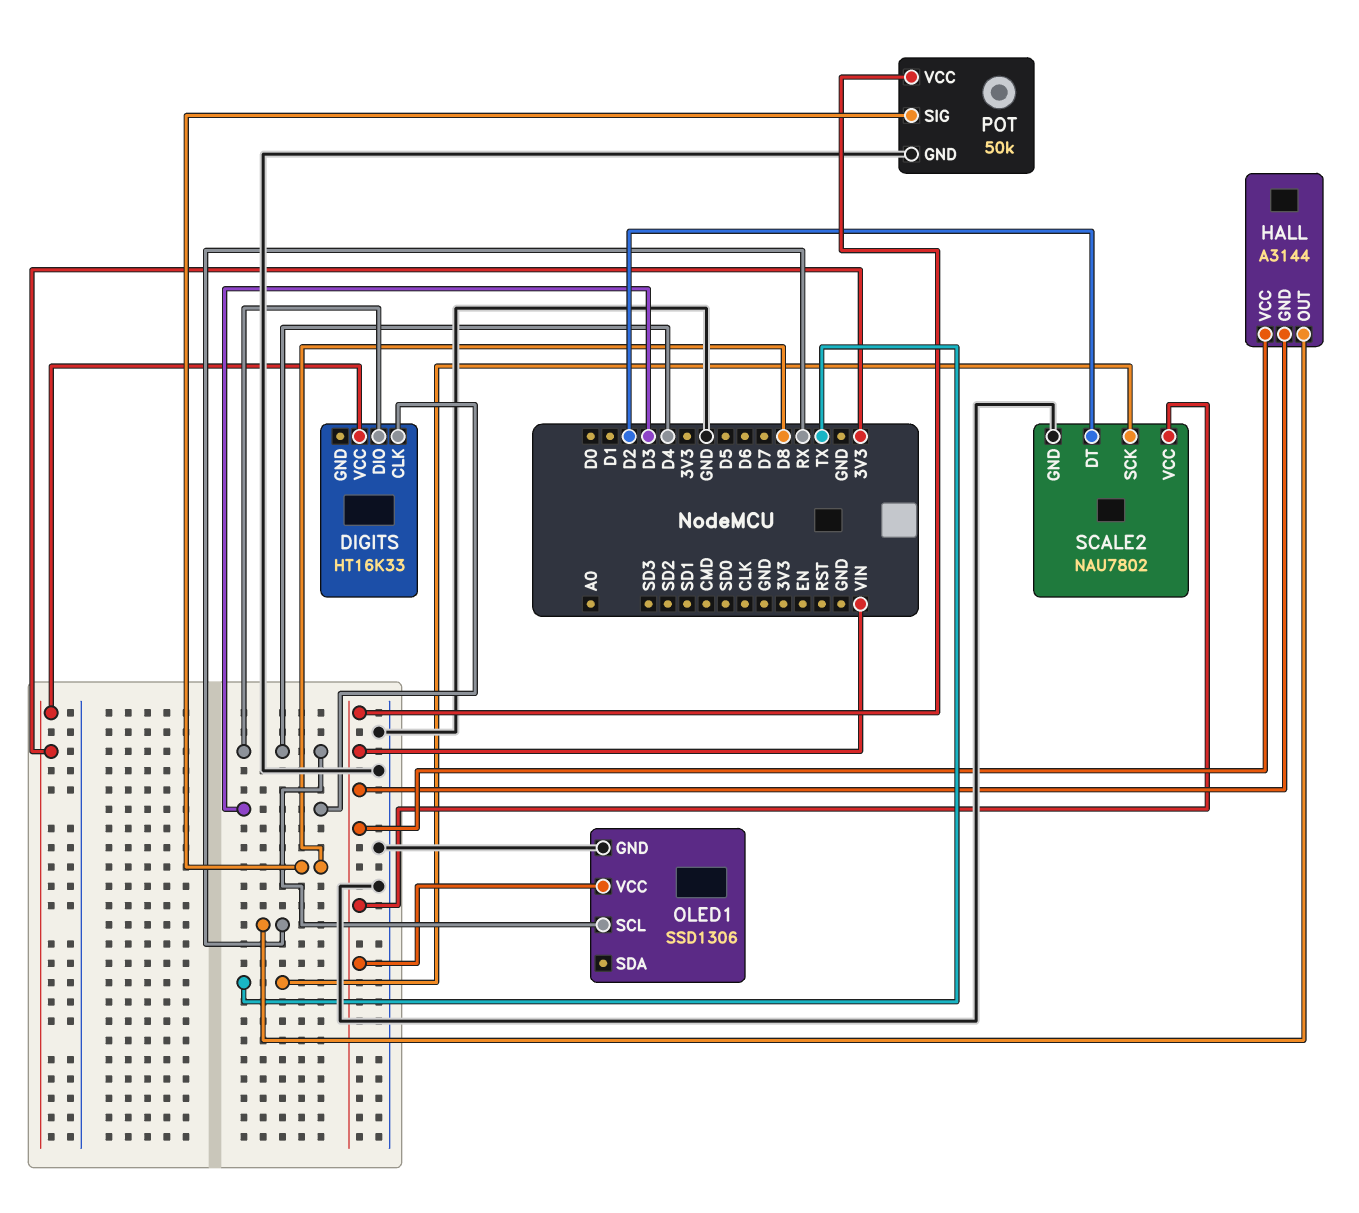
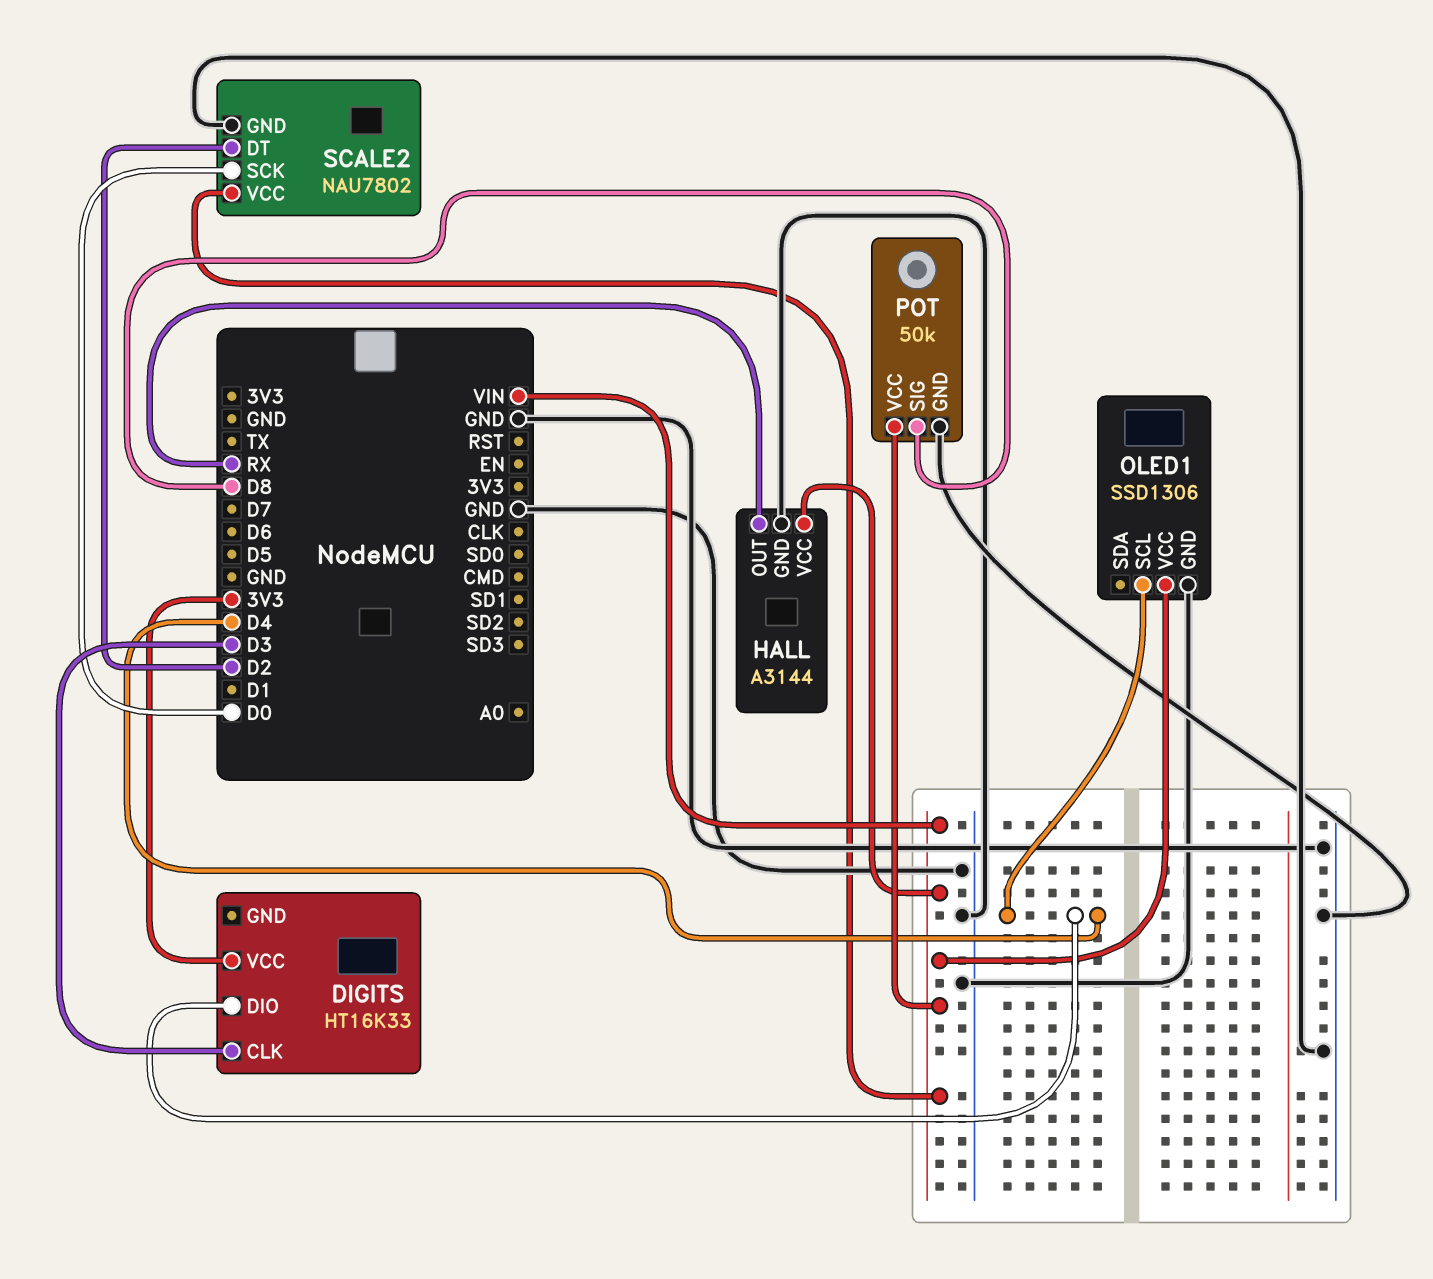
HALL pin GND: VIN -> GND
SCALE2 pin SCK: TX -> D0

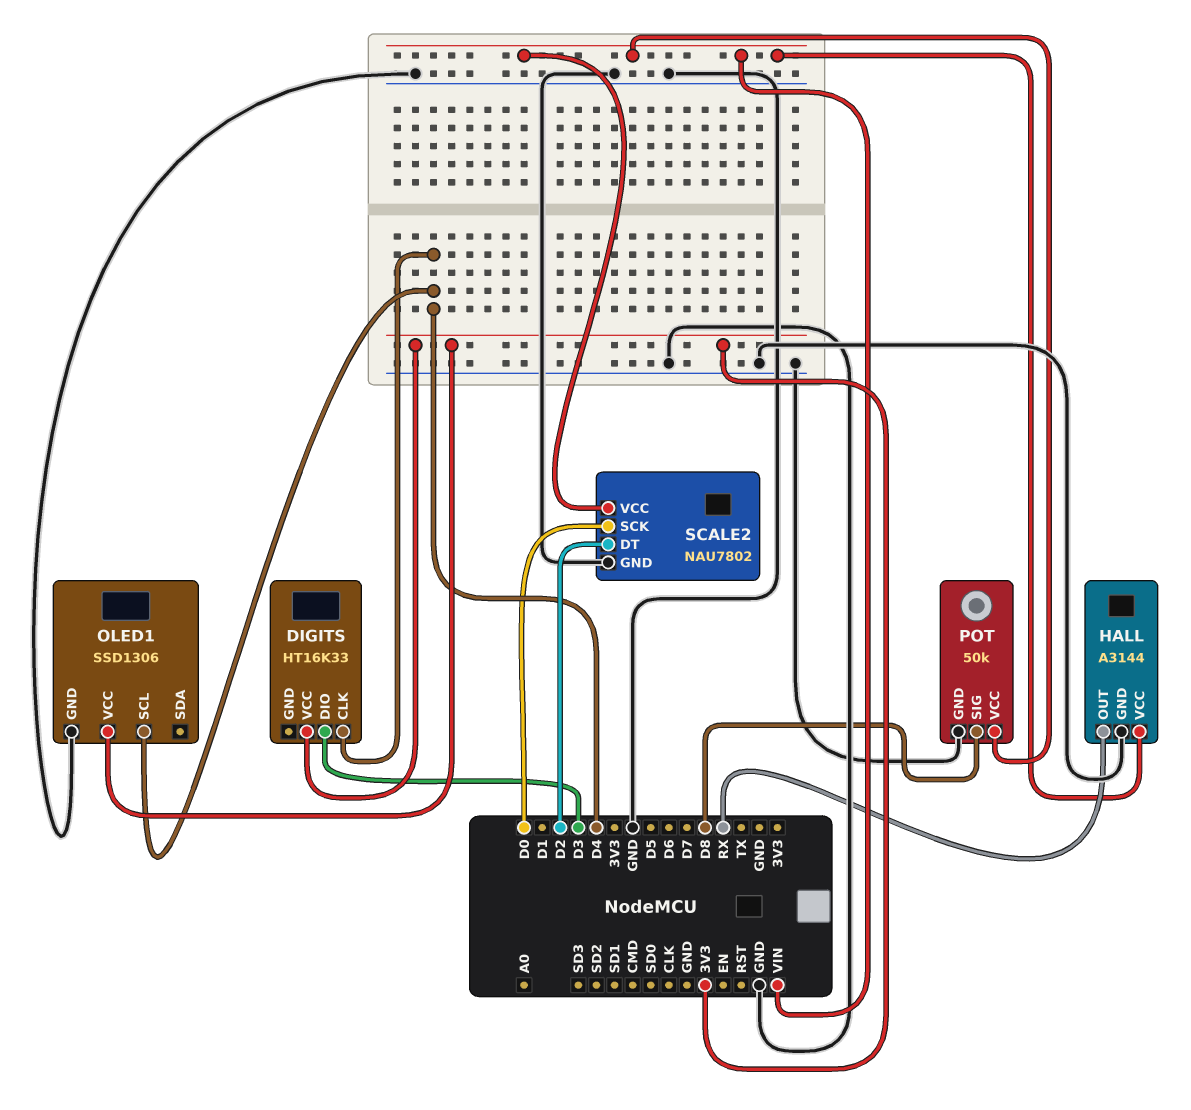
DIGITS pin CLK: D3 -> D4
DIGITS pin DIO: D4 -> D3
OLED1 pin VCC: VIN -> 3V3

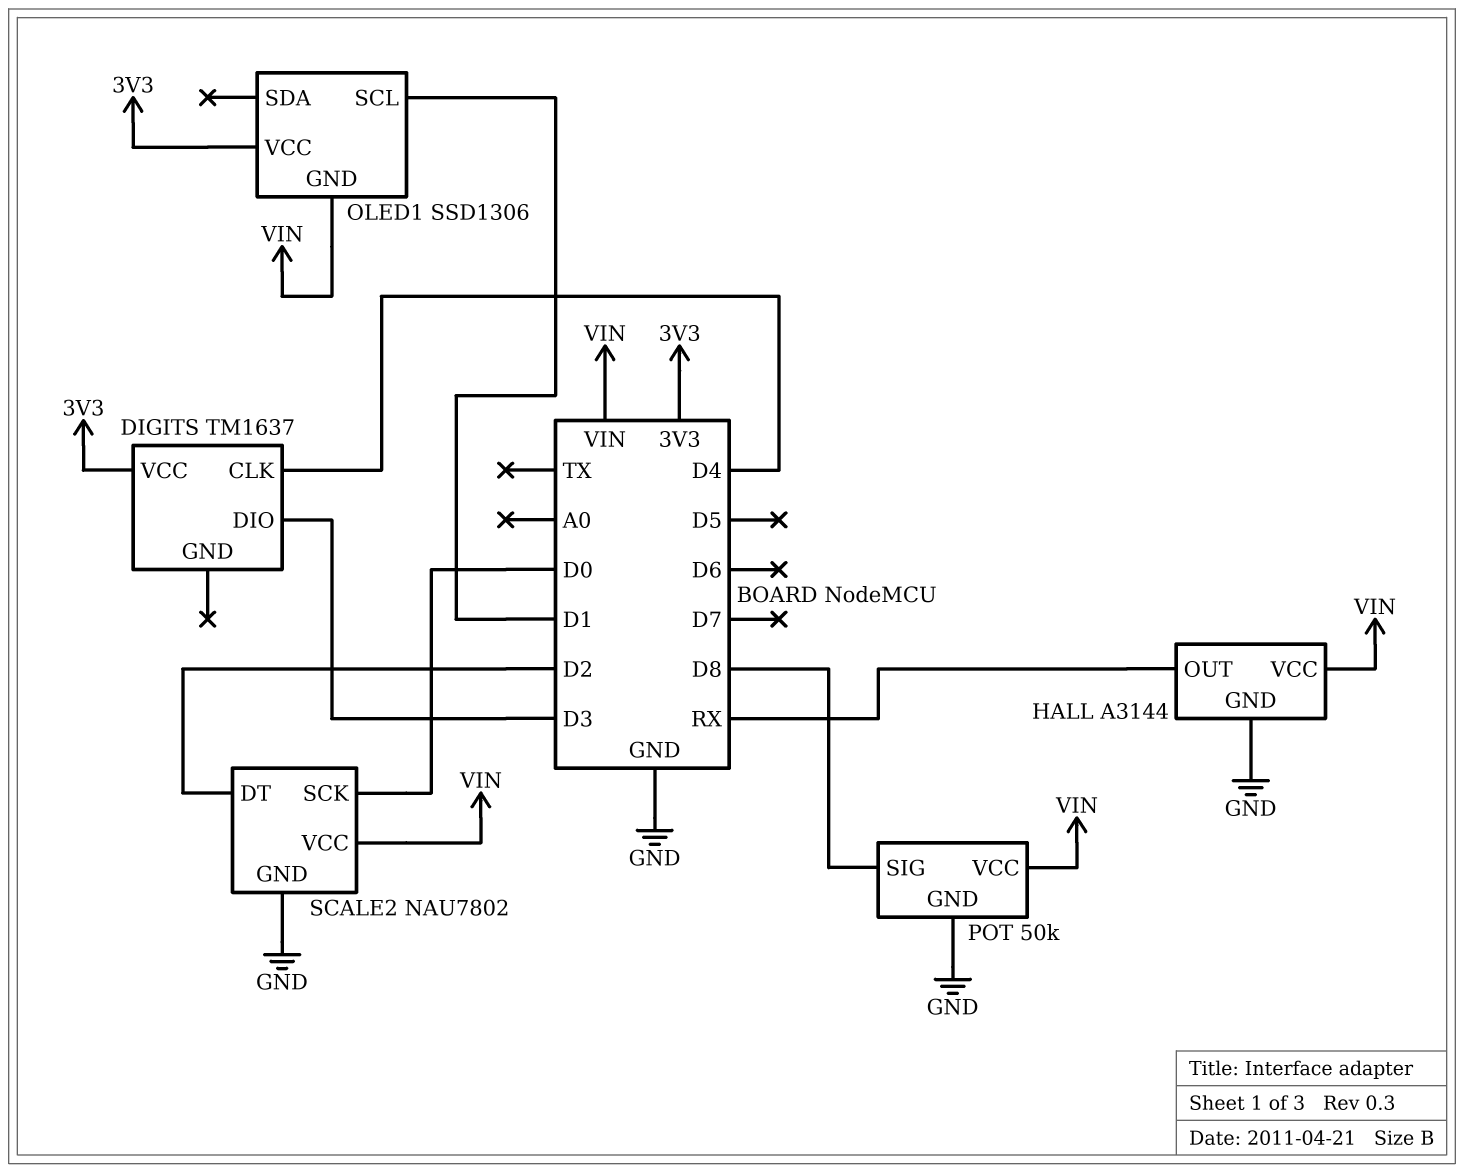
DIGITS: HT16K33 -> TM1637
OLED1 pin GND: GND -> VIN
OLED1 pin SCL: D4 -> D1

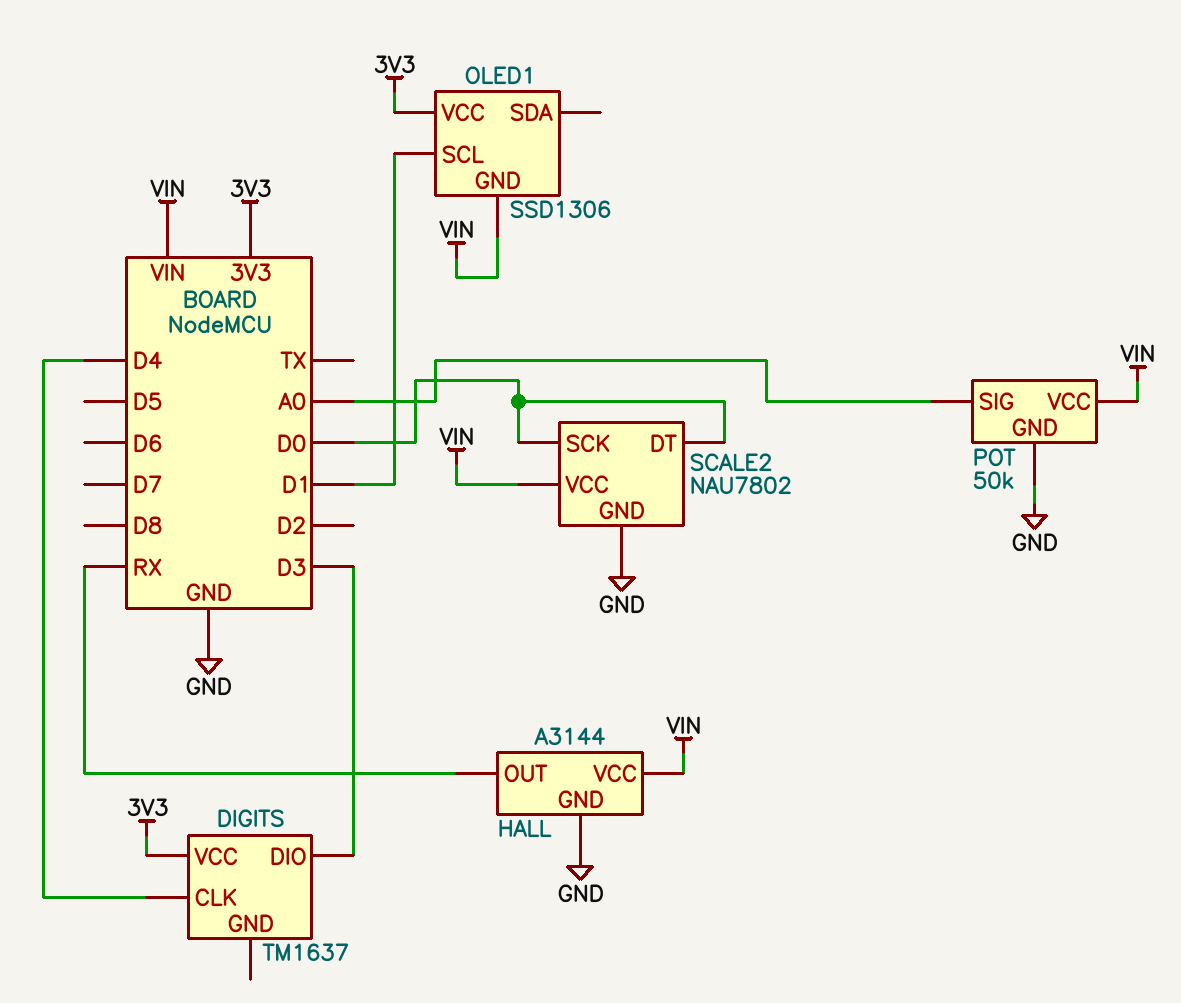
POT pin SIG: D8 -> A0
SCALE2 pin DT: D2 -> D0

